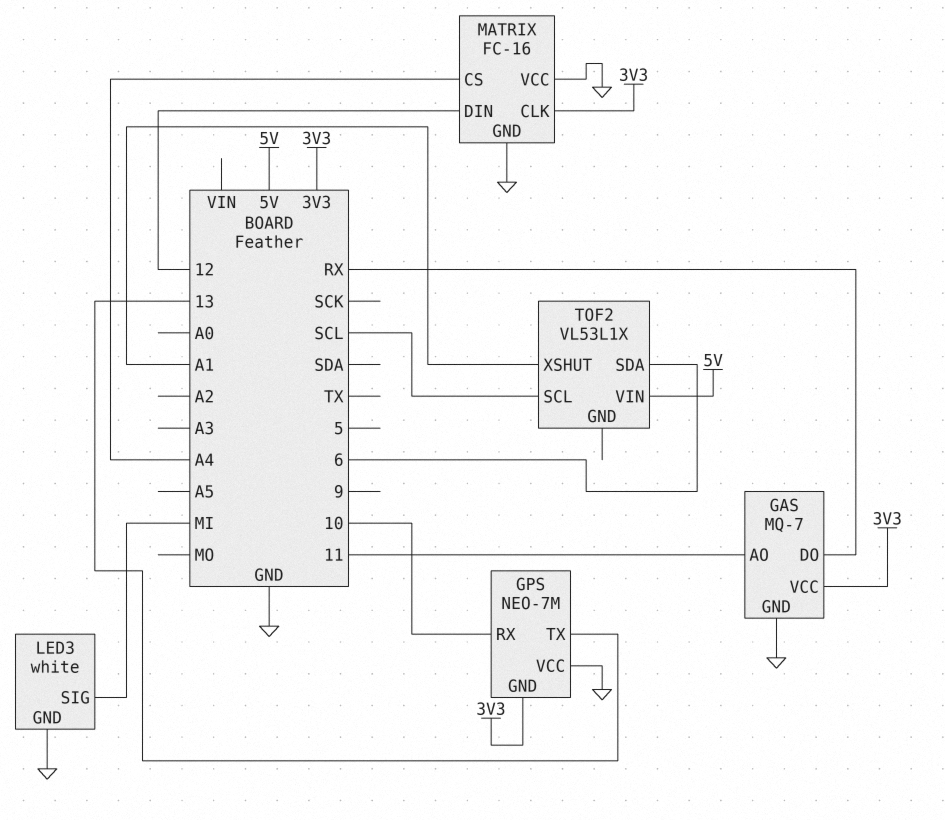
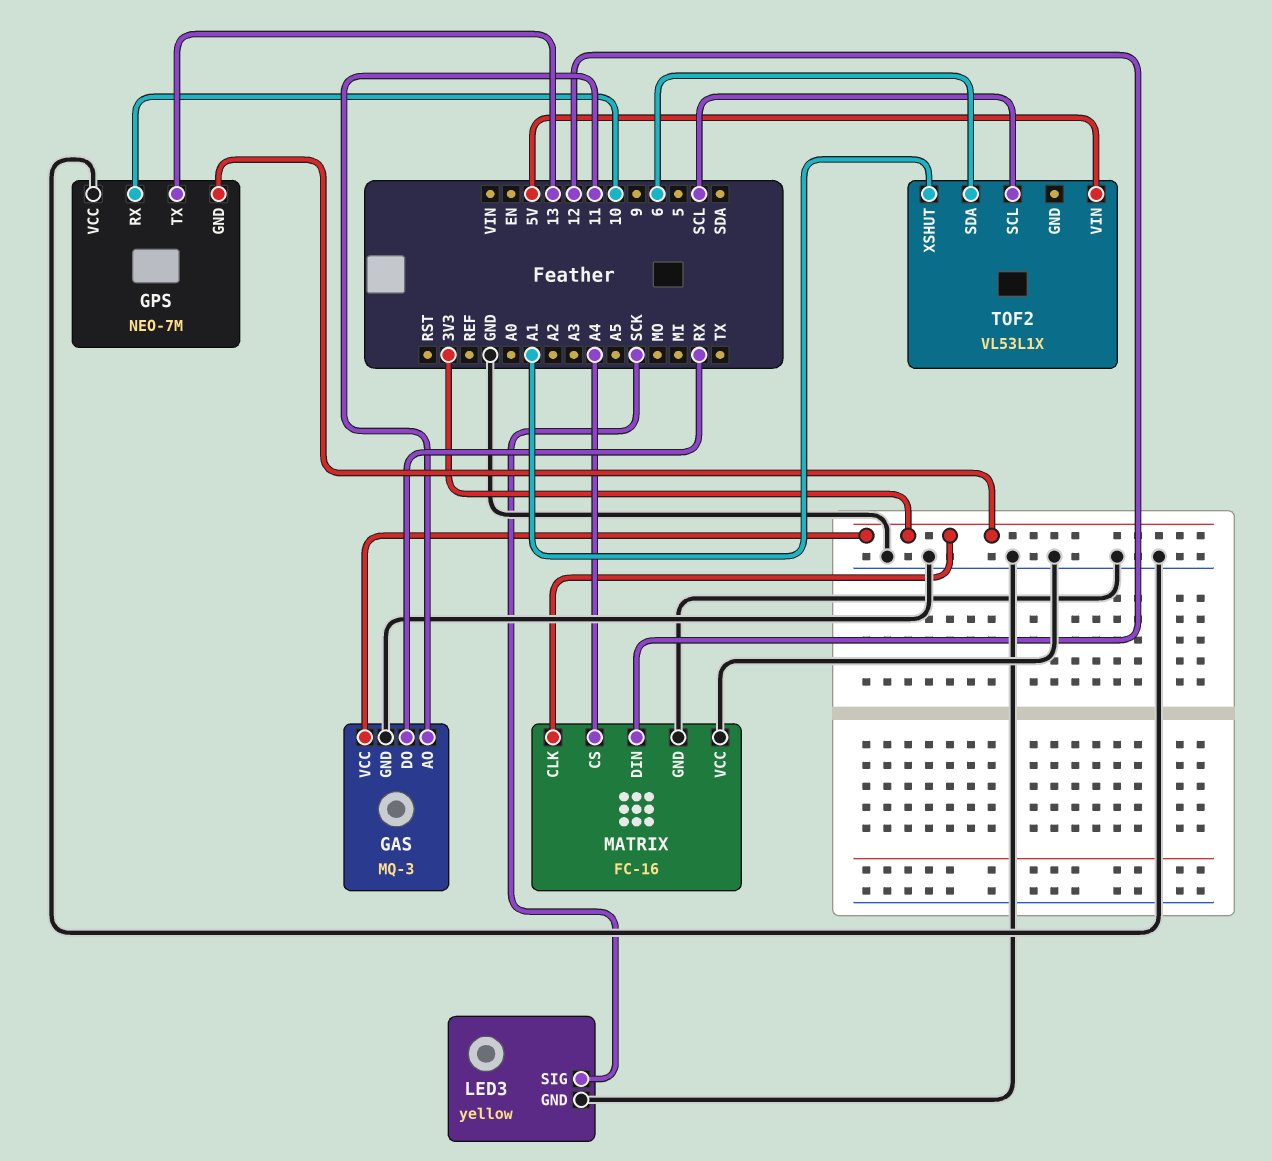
GAS: MQ-7 -> MQ-3
LED3: white -> yellow
LED3 pin SIG: MI -> SCK

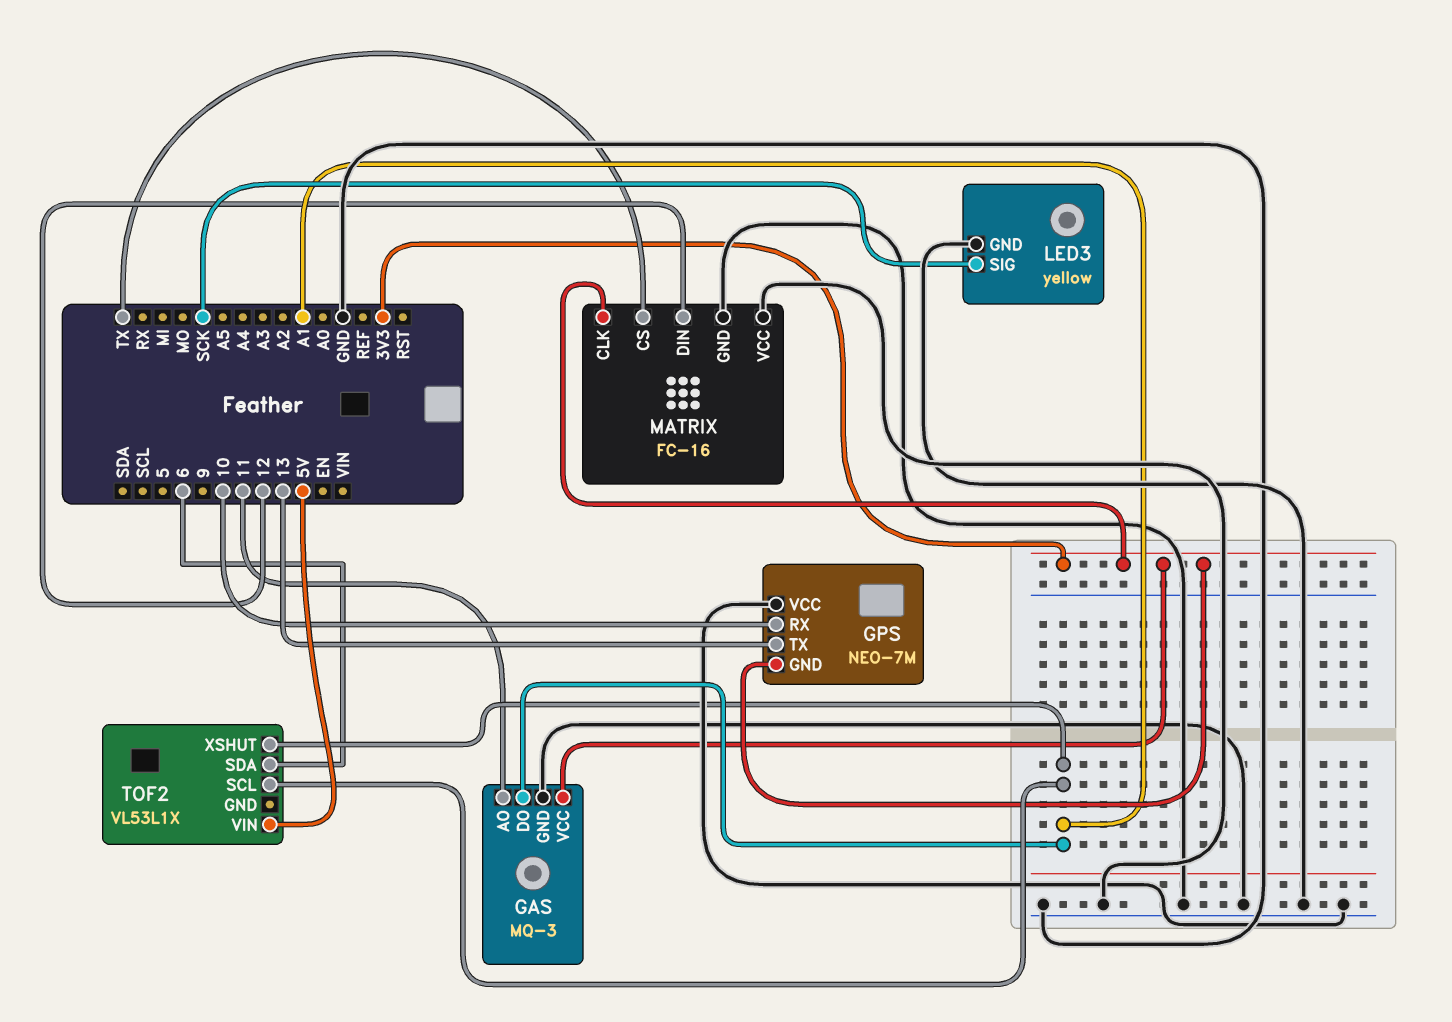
GAS pin DO: RX -> A1
MATRIX pin CS: A4 -> TX
TOF2 pin SCL: SCL -> A1

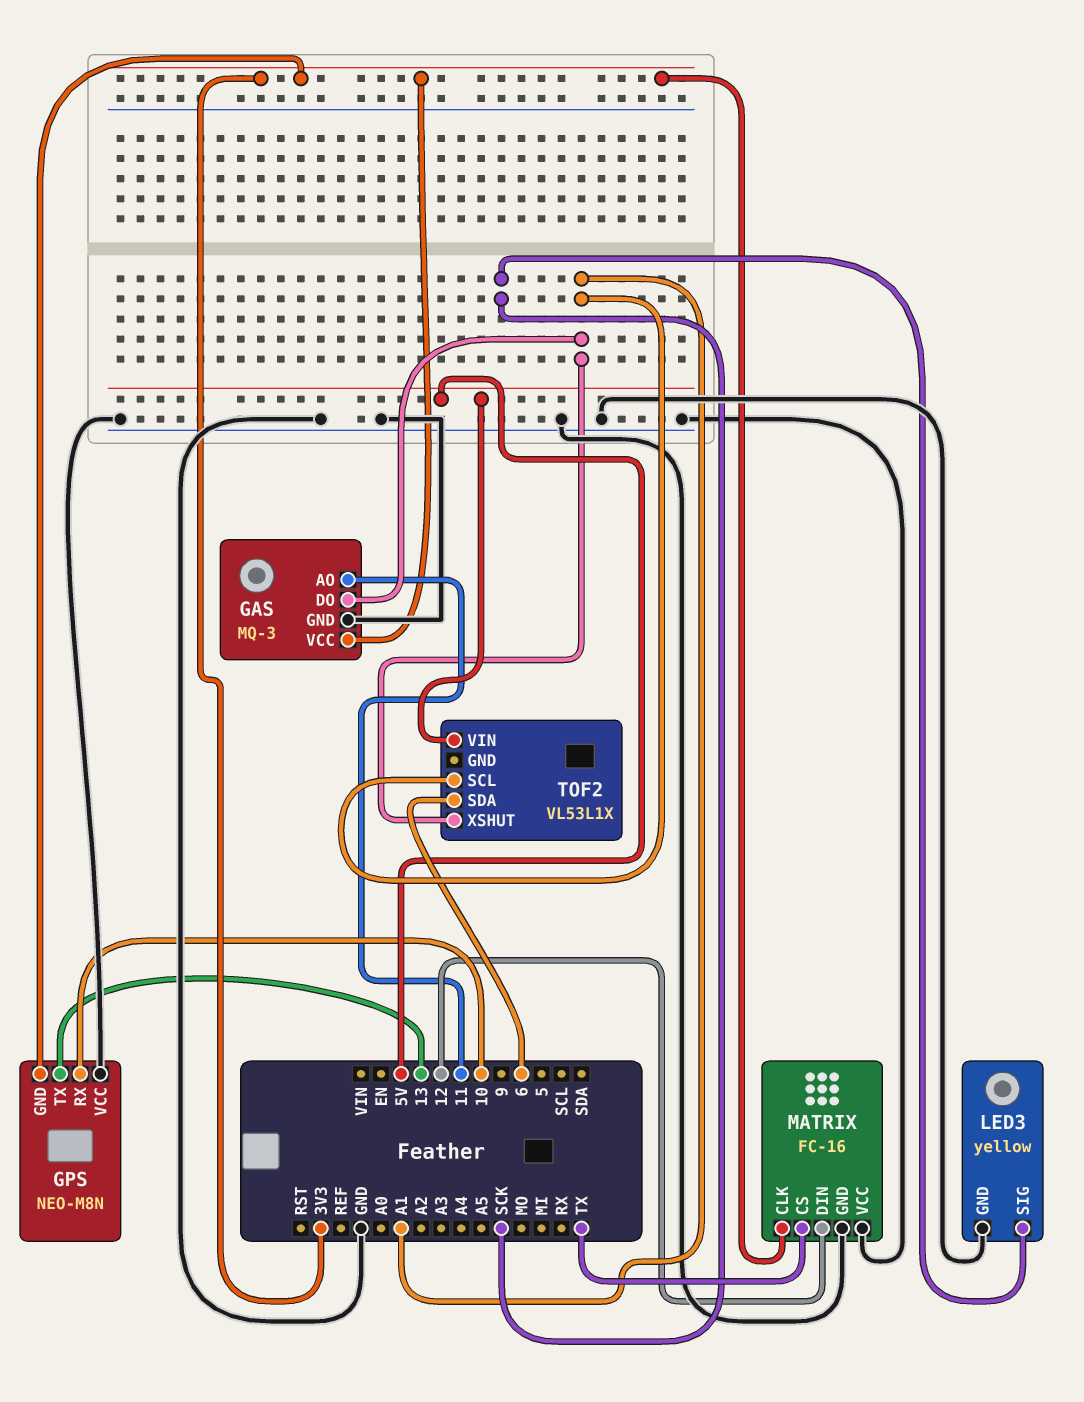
GPS: NEO-7M -> NEO-M8N

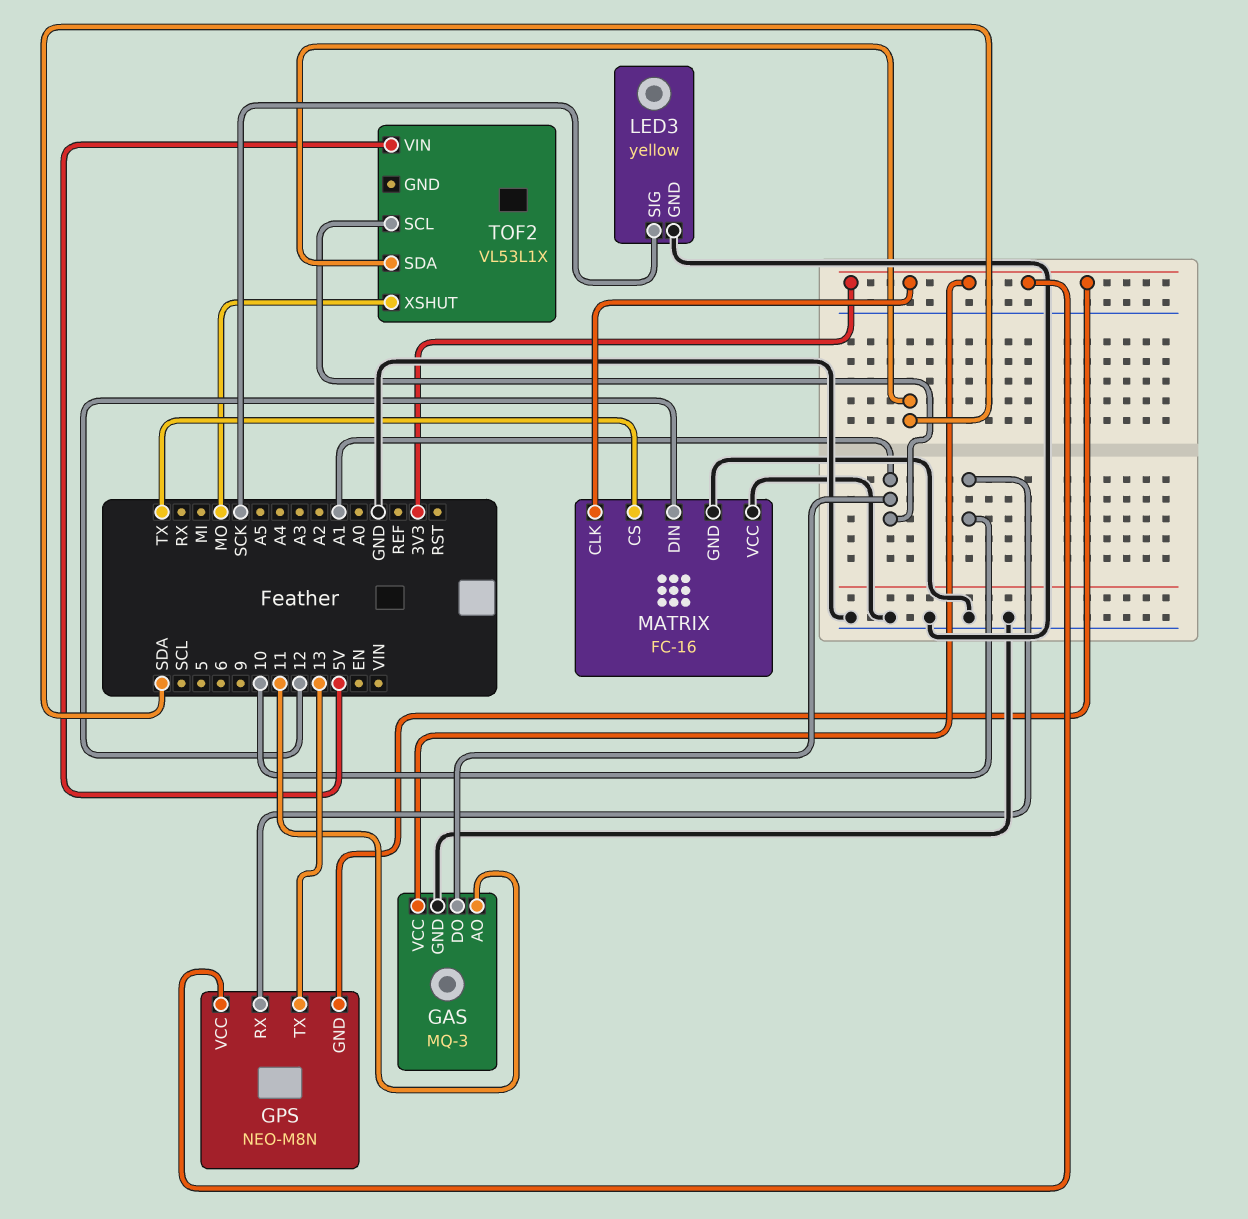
GPS pin VCC: GND -> 3V3
TOF2 pin SDA: 6 -> SDA
TOF2 pin XSHUT: A1 -> MO

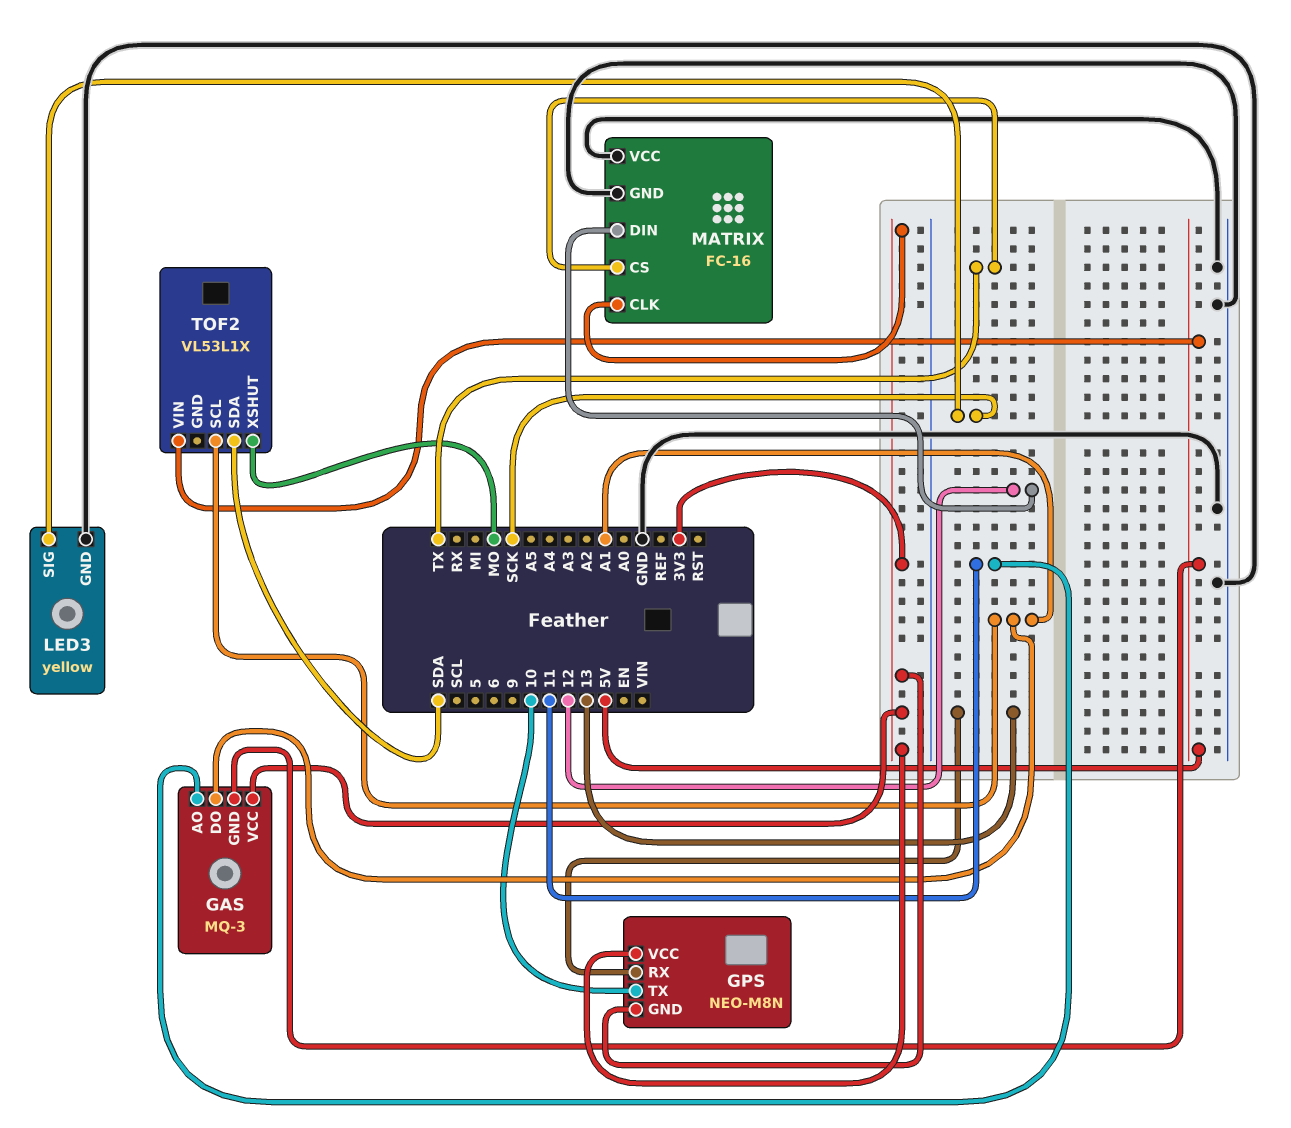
GAS pin GND: GND -> 5V
GPS pin RX: 10 -> 13
GPS pin TX: 13 -> 10

